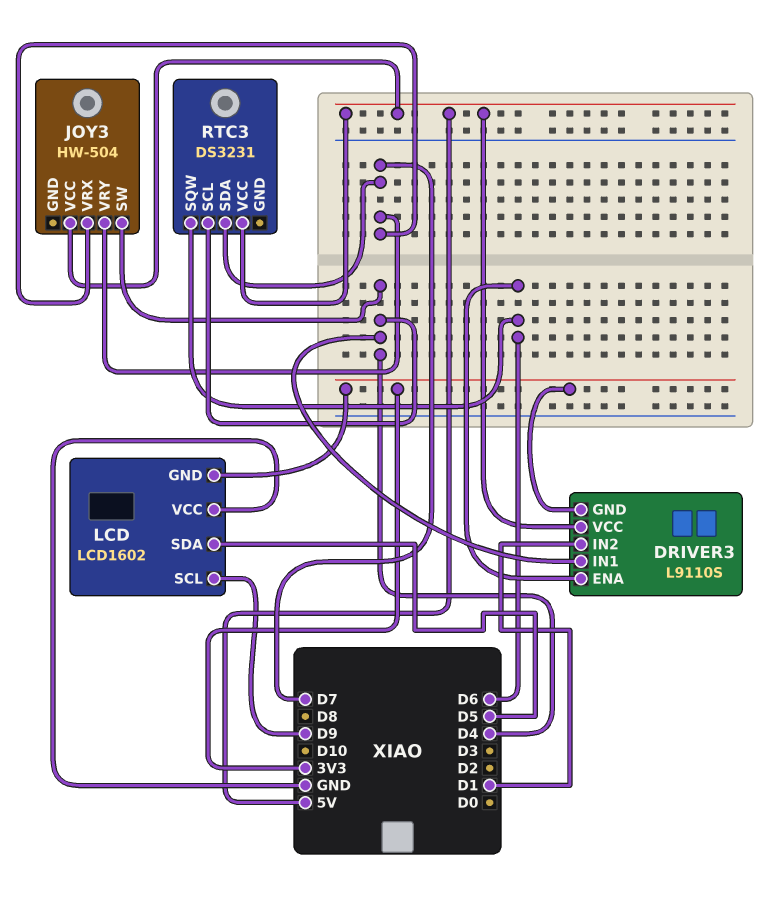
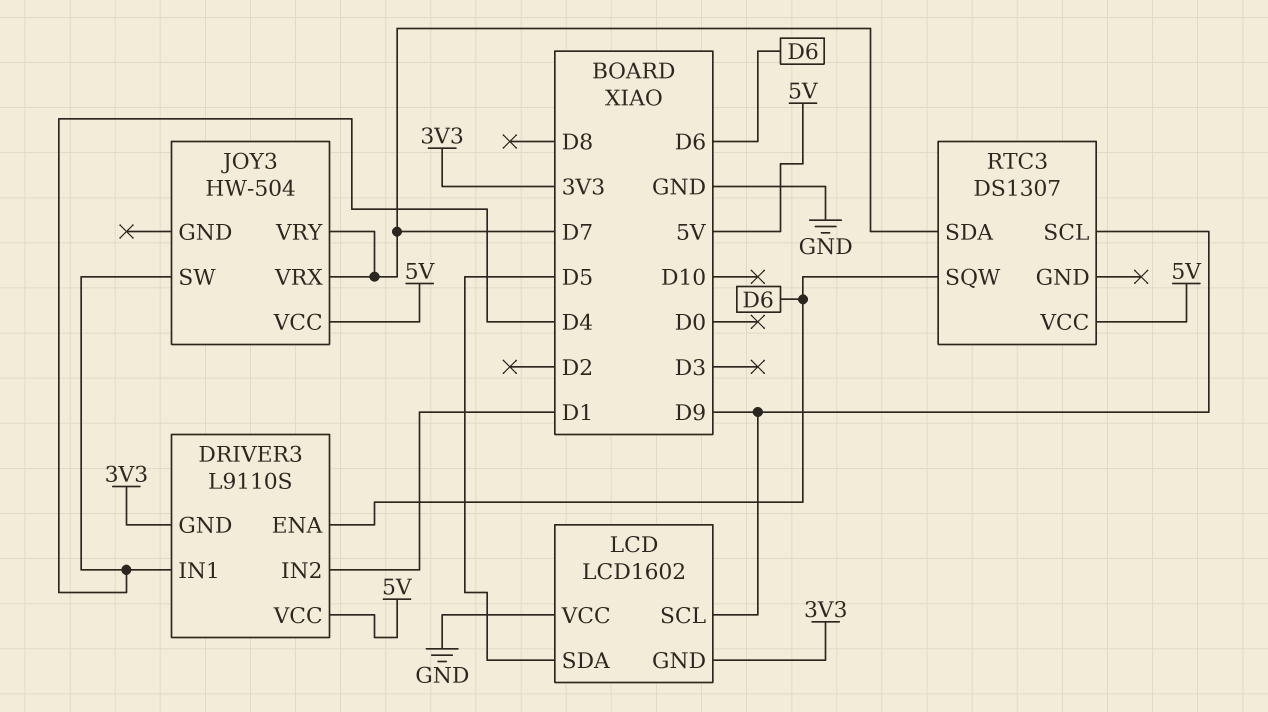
RTC3: DS3231 -> DS1307
RTC3 pin SCL: D4 -> D9

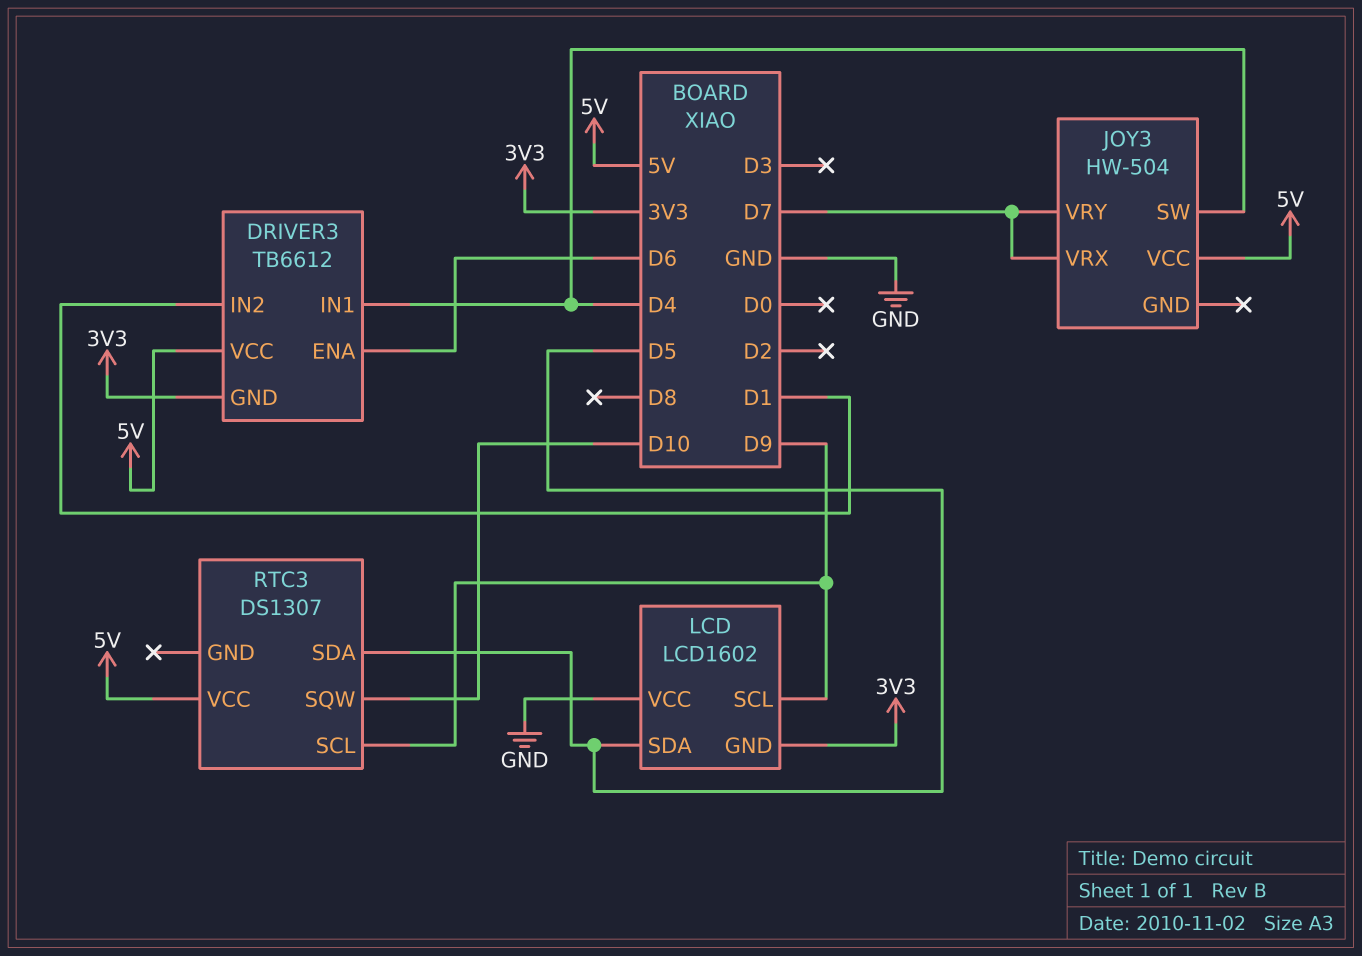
DRIVER3: L9110S -> TB6612
RTC3 pin SDA: D7 -> D5
RTC3 pin SQW: D6 -> D10

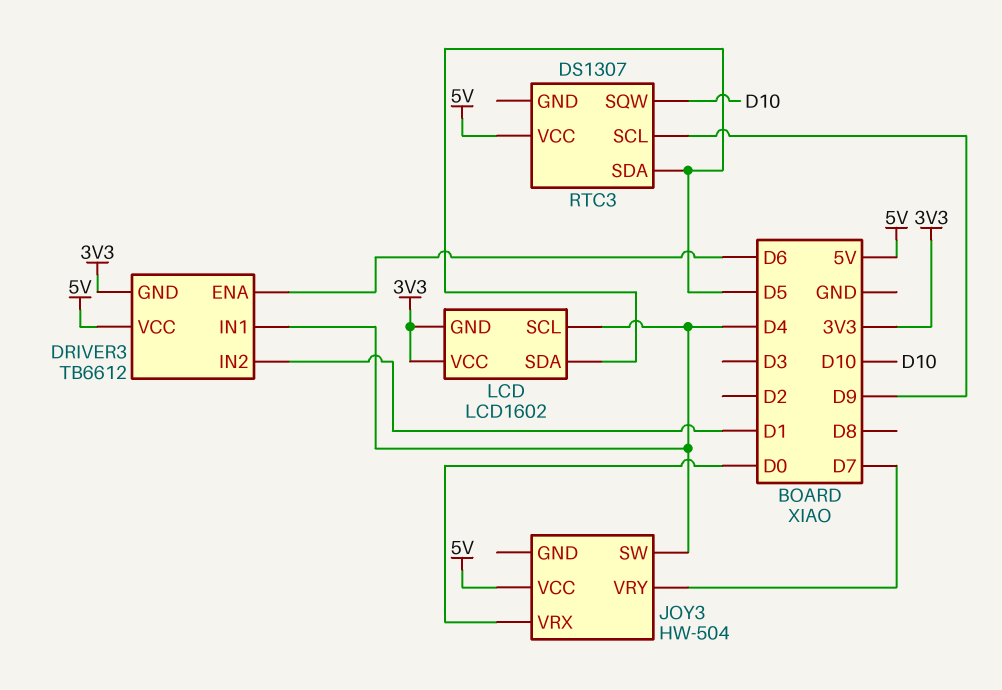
JOY3 pin VRX: D7 -> D0
LCD pin SCL: D9 -> D4
LCD pin VCC: GND -> 3V3

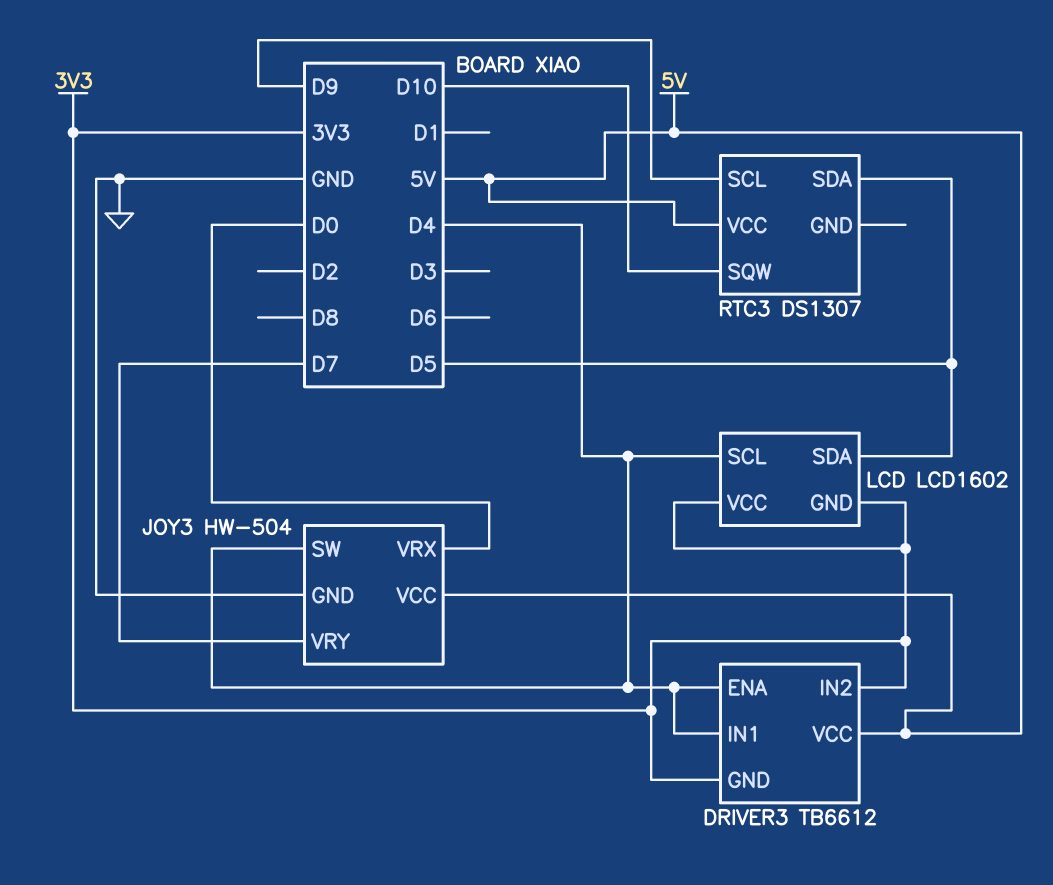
DRIVER3 pin ENA: D6 -> D4
DRIVER3 pin IN2: D1 -> 3V3
JOY3 pin GND: none -> GND

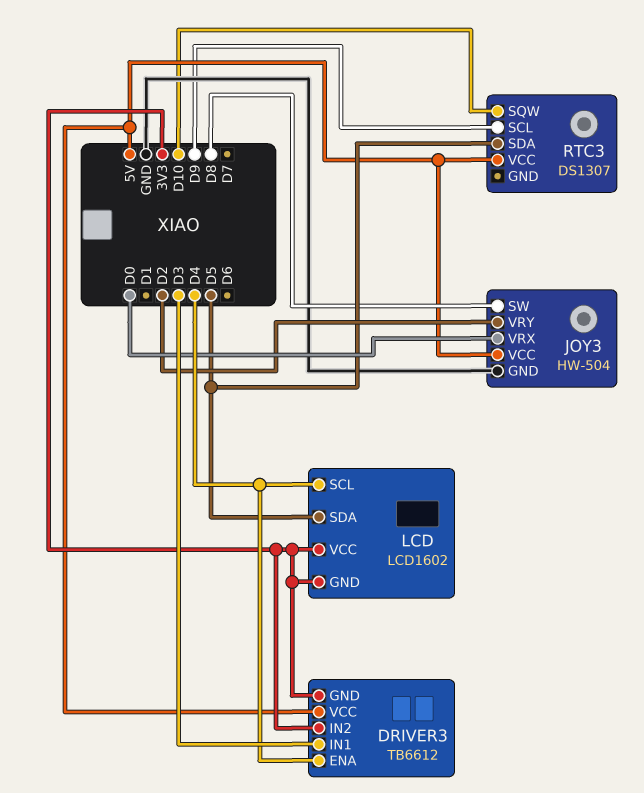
DRIVER3 pin IN1: D4 -> D3
JOY3 pin SW: D4 -> D8
JOY3 pin VRY: D7 -> D2

